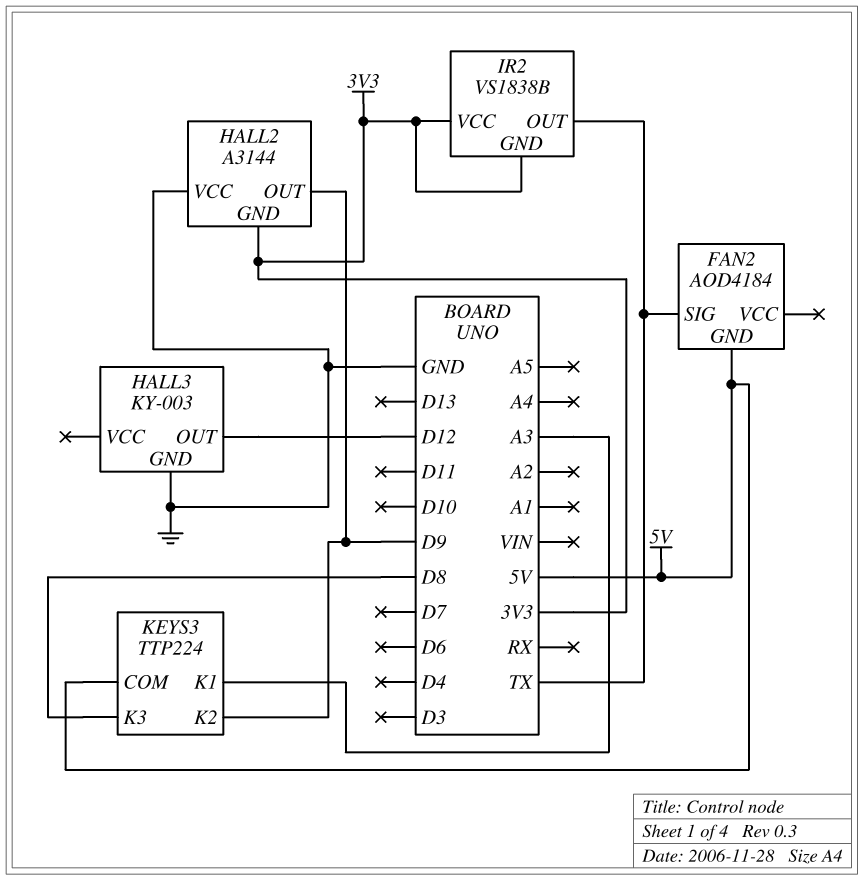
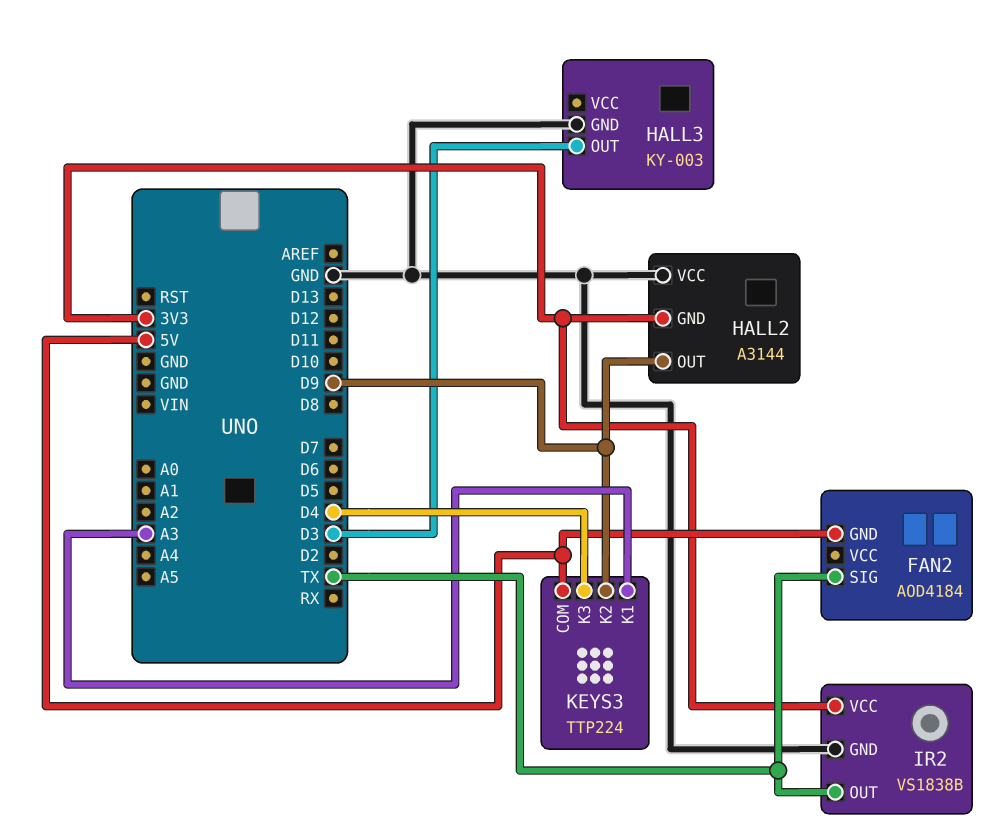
HALL3 pin OUT: D12 -> D3
IR2 pin GND: 3V3 -> GND
KEYS3 pin K3: D8 -> D4

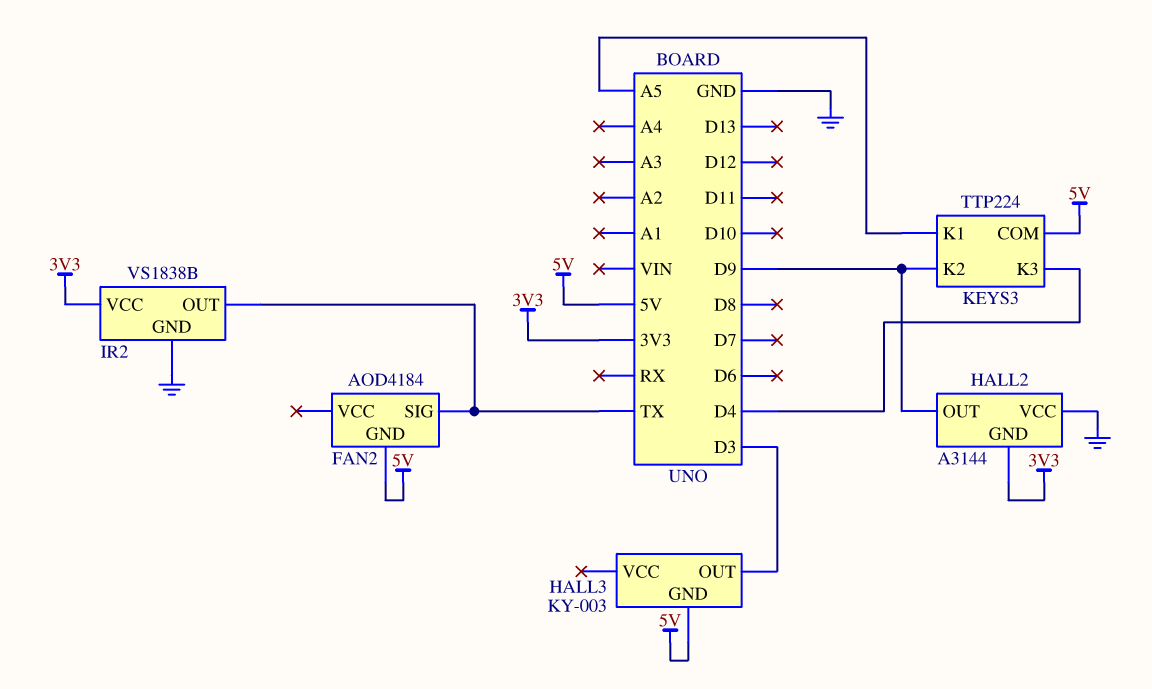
HALL3 pin GND: GND -> 5V
KEYS3 pin K1: A3 -> A5

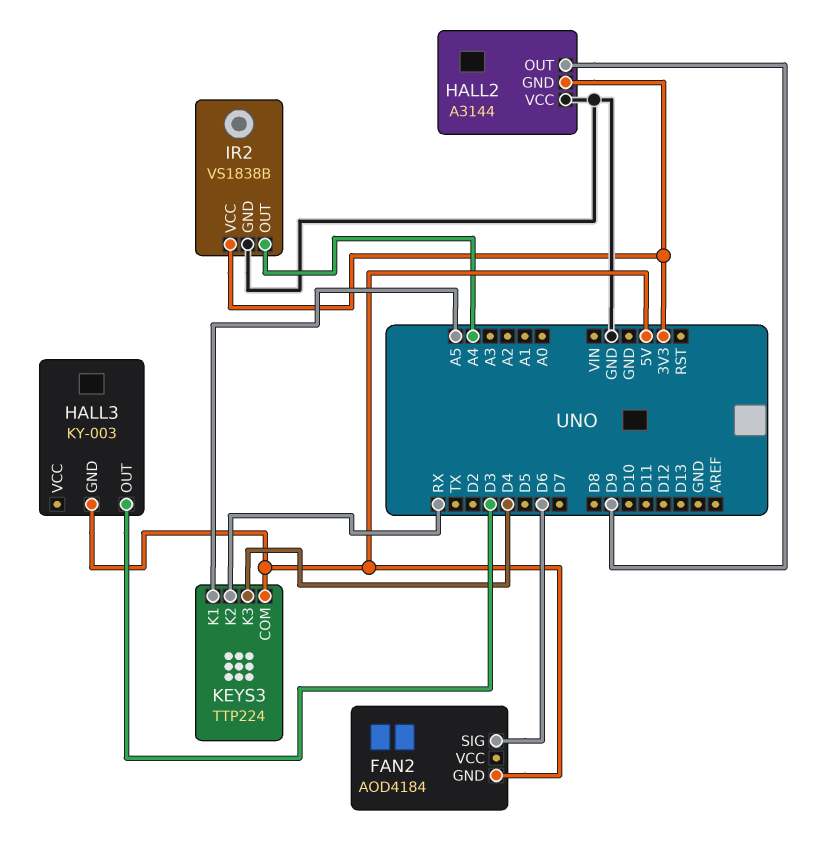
FAN2 pin SIG: TX -> D6
IR2 pin OUT: TX -> A4
KEYS3 pin K2: D9 -> RX

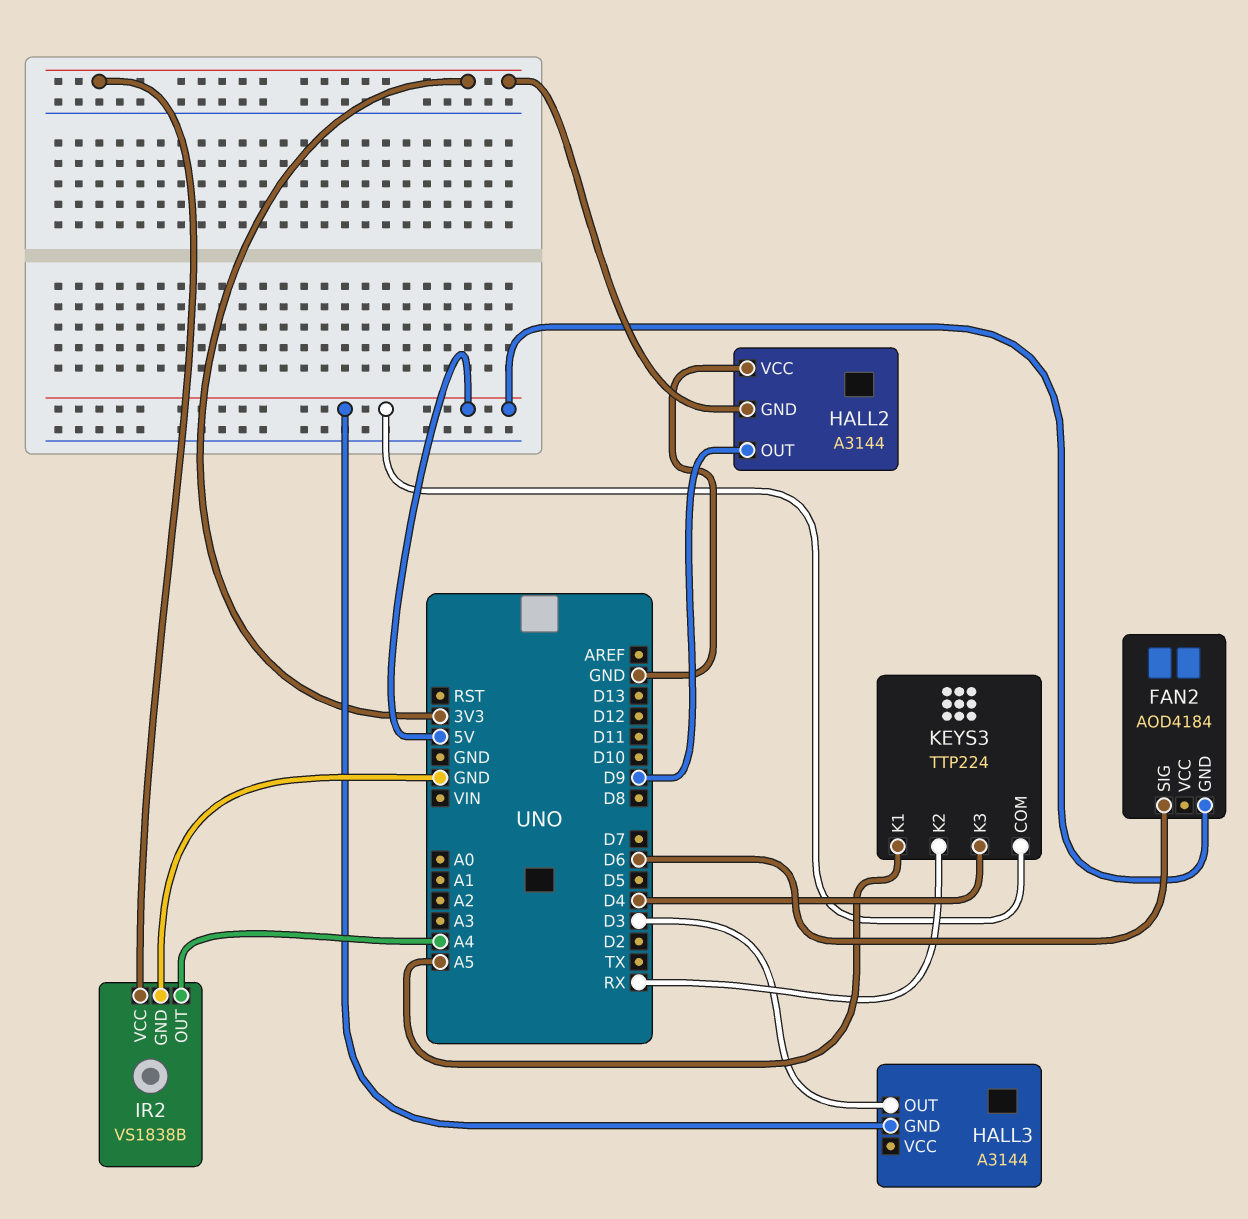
HALL3: KY-003 -> A3144

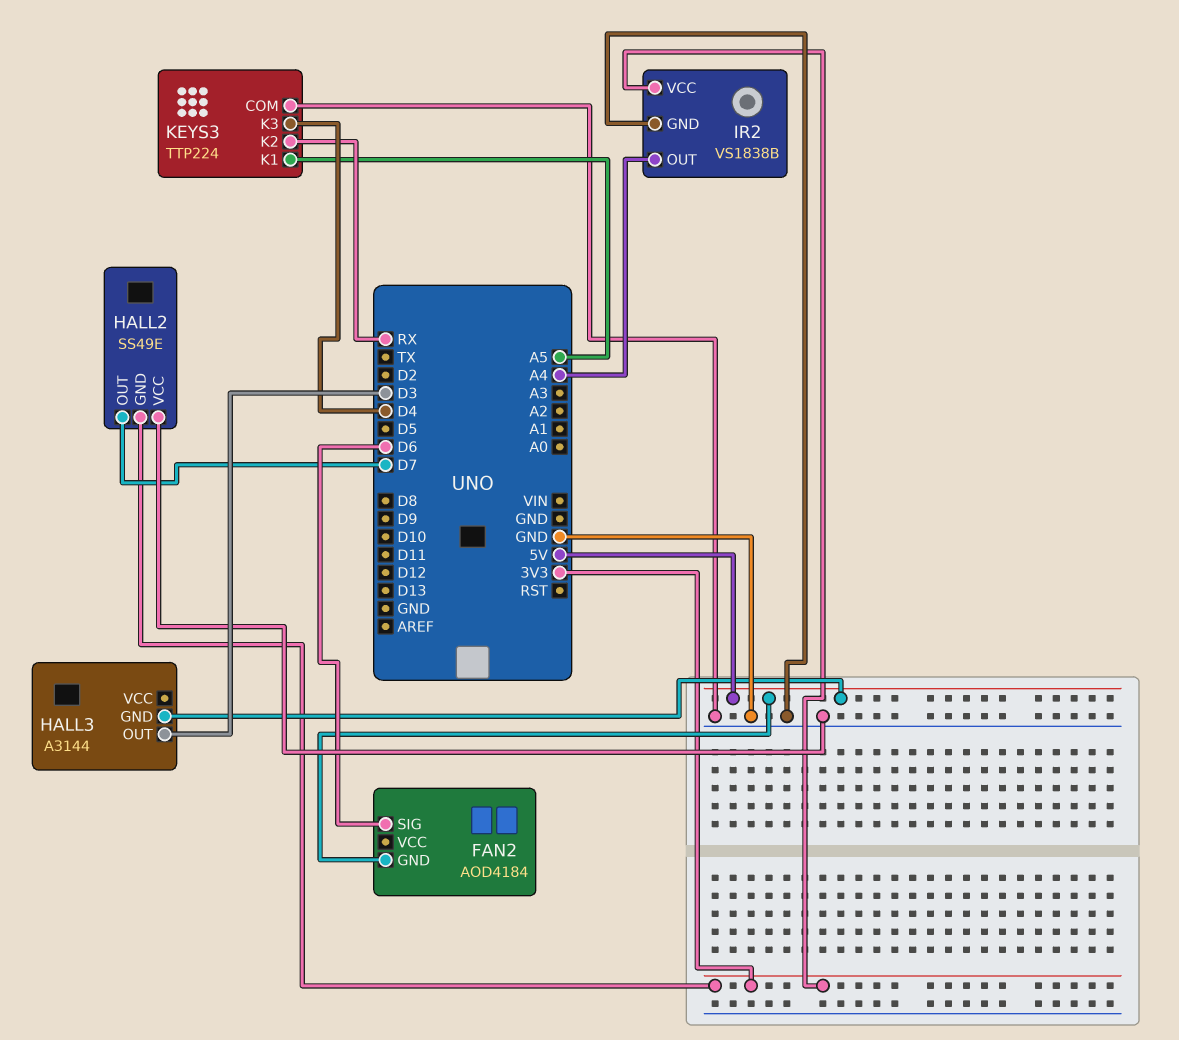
HALL2: A3144 -> SS49E
HALL2 pin OUT: D9 -> D7
KEYS3 pin COM: 5V -> GND

